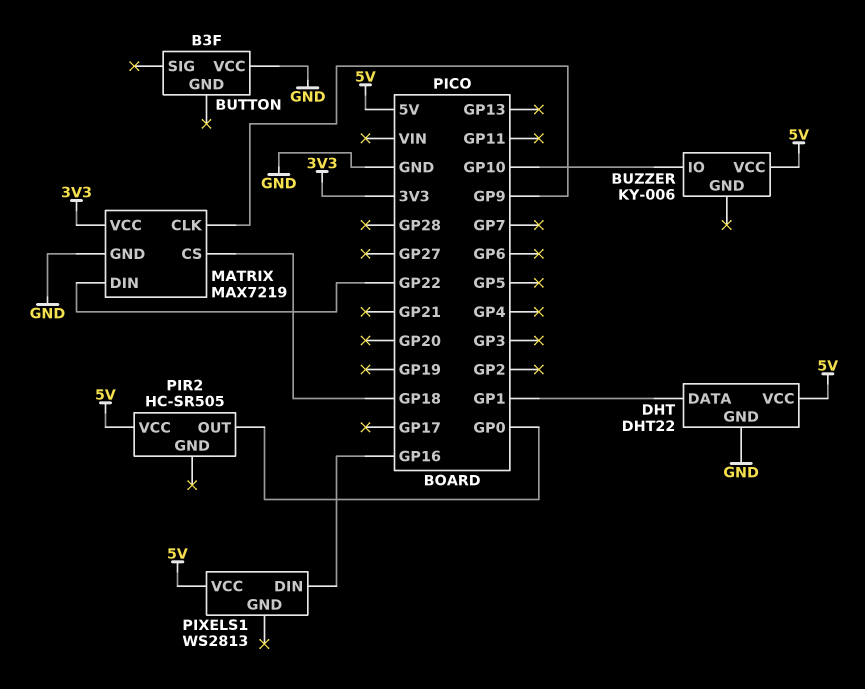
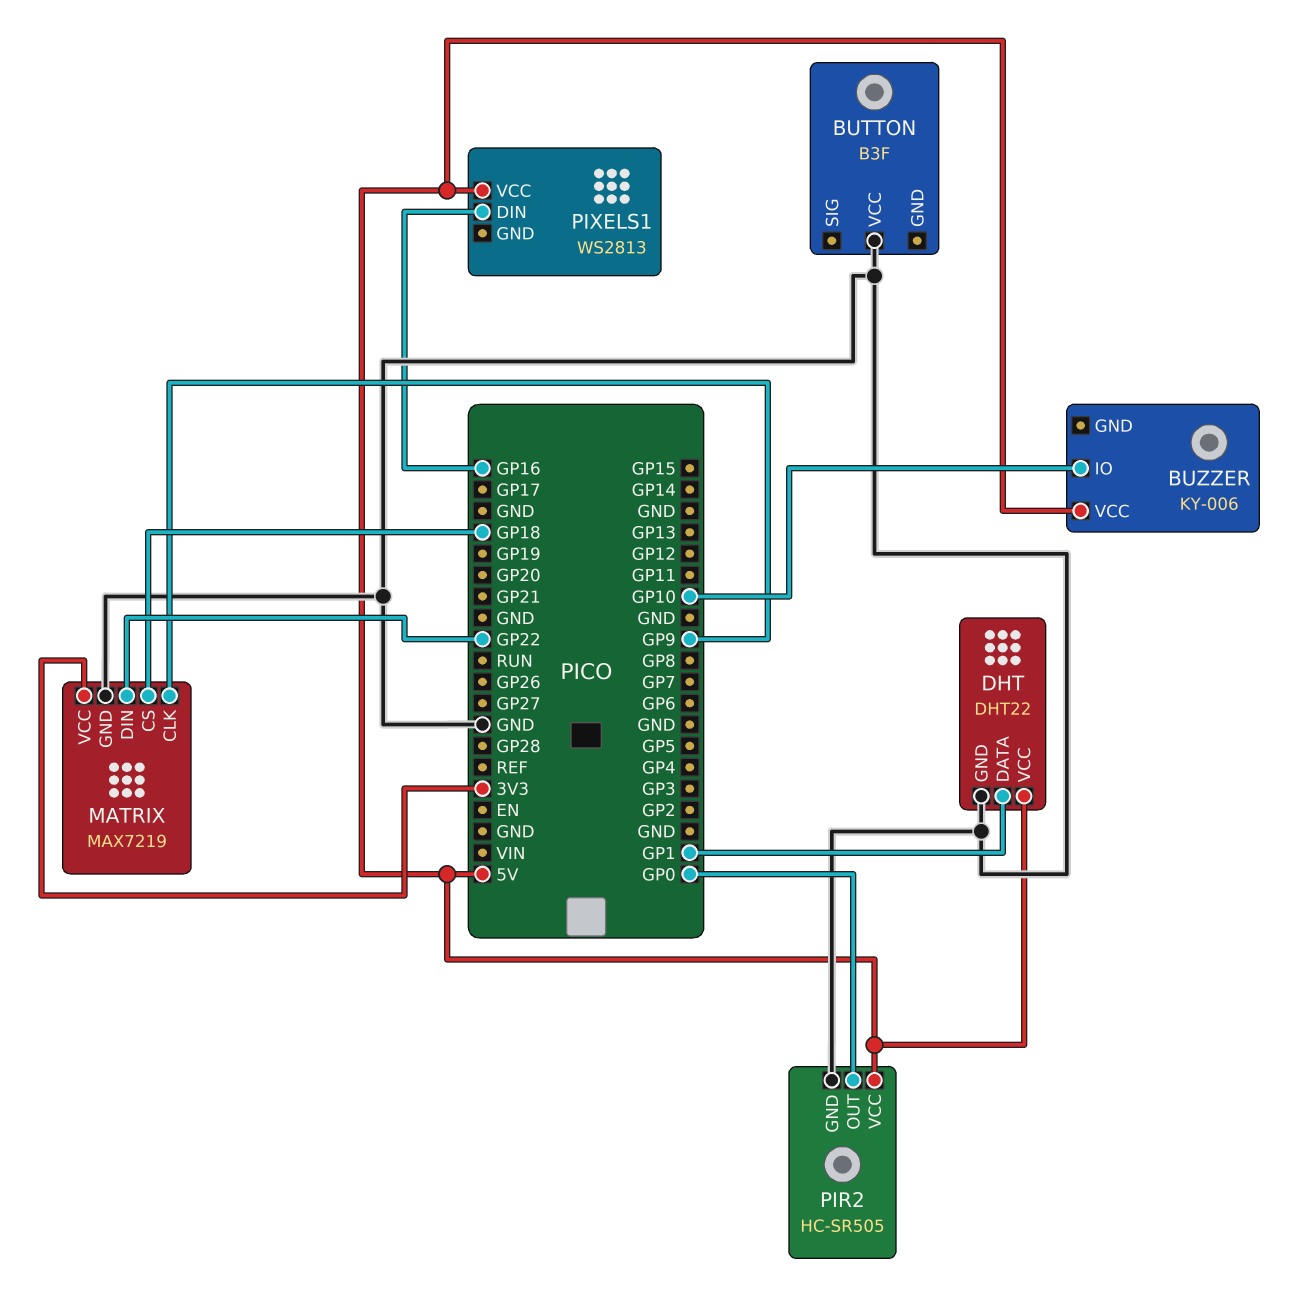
PIR2 pin GND: none -> GND

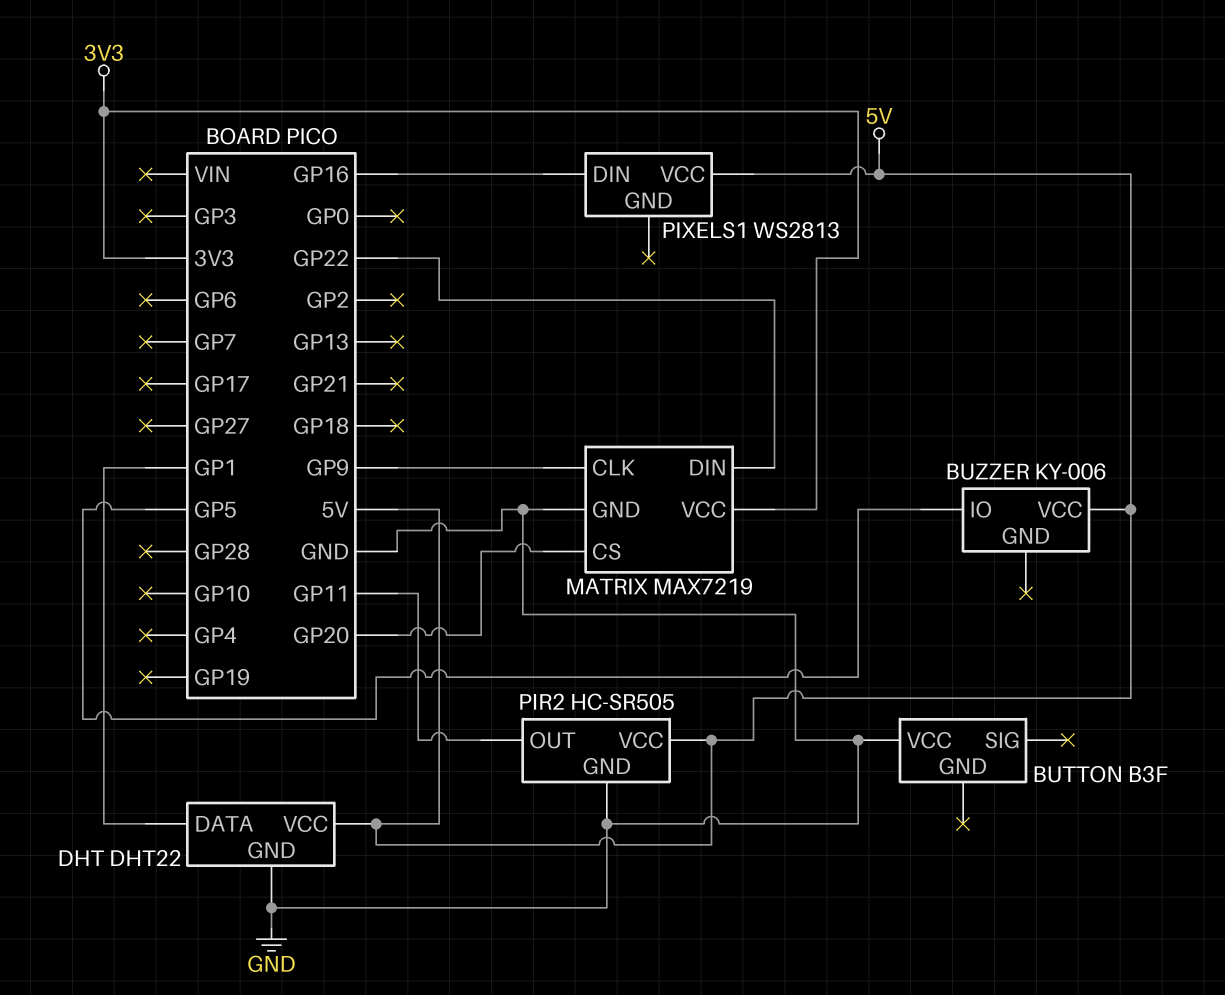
BUZZER pin IO: GP10 -> GP5
MATRIX pin CS: GP18 -> GP20
PIR2 pin OUT: GP0 -> GP11

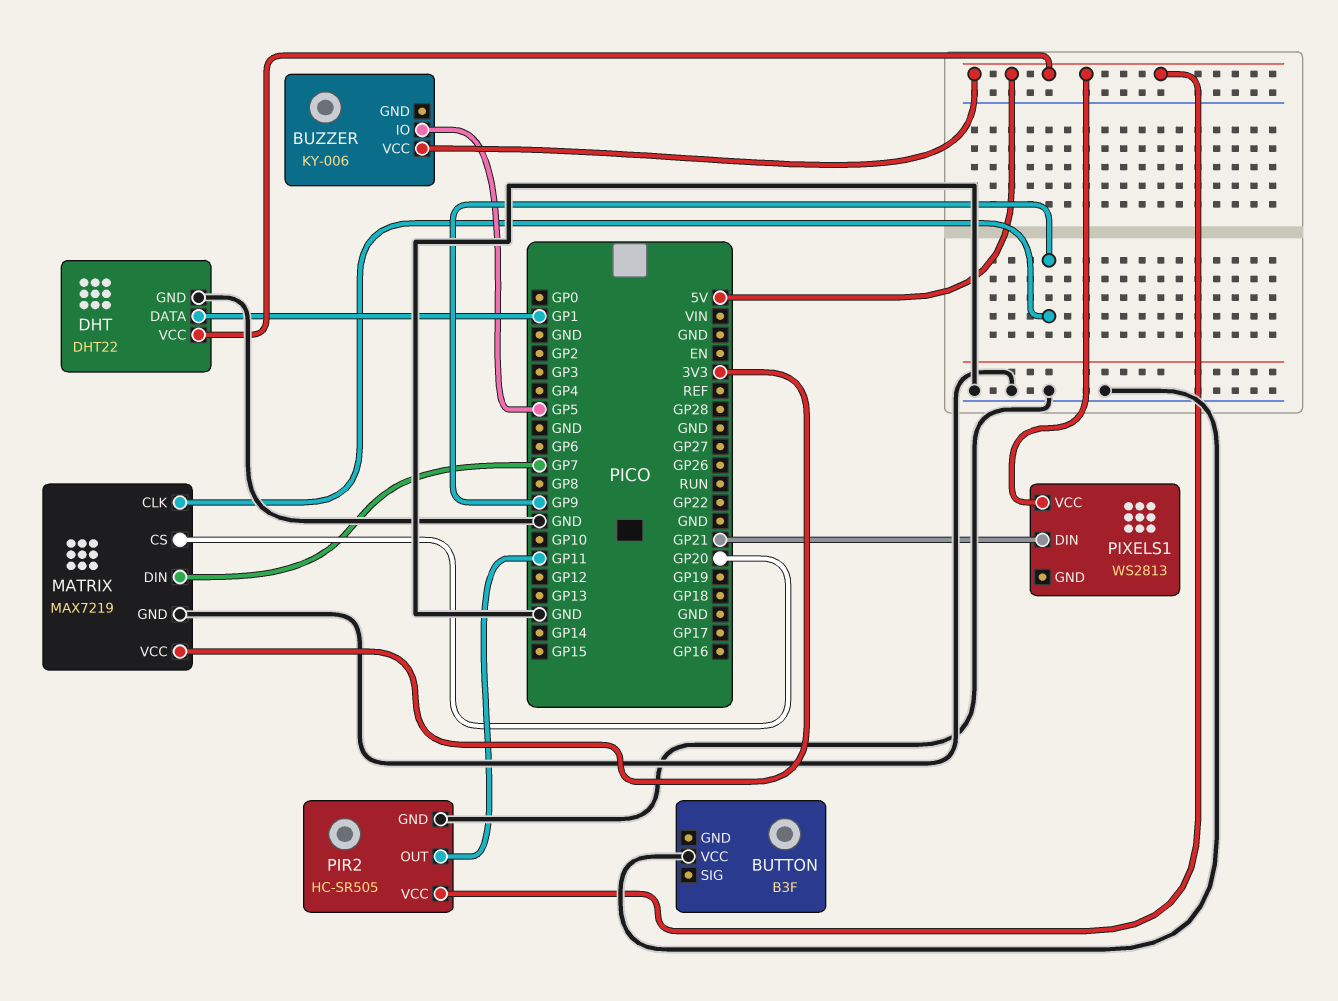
MATRIX pin DIN: GP22 -> GP7
PIXELS1 pin DIN: GP16 -> GP21

